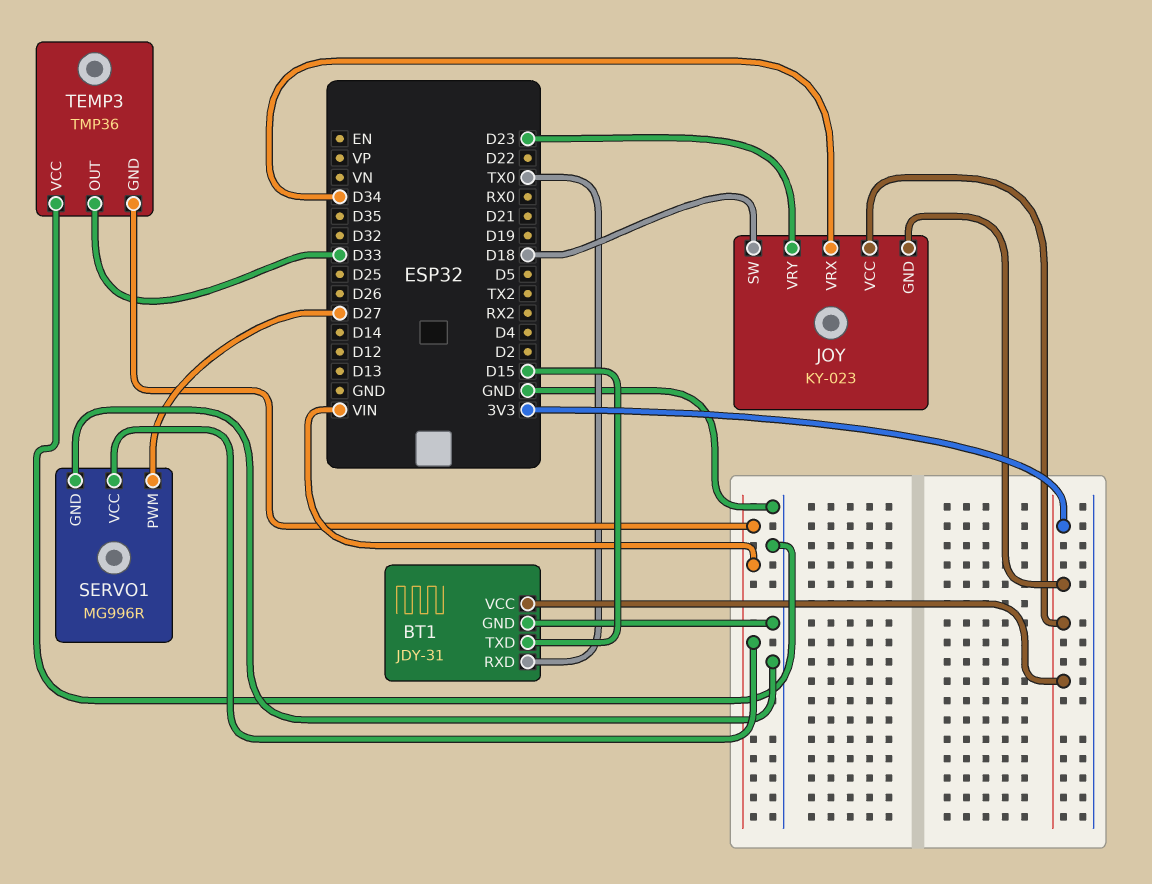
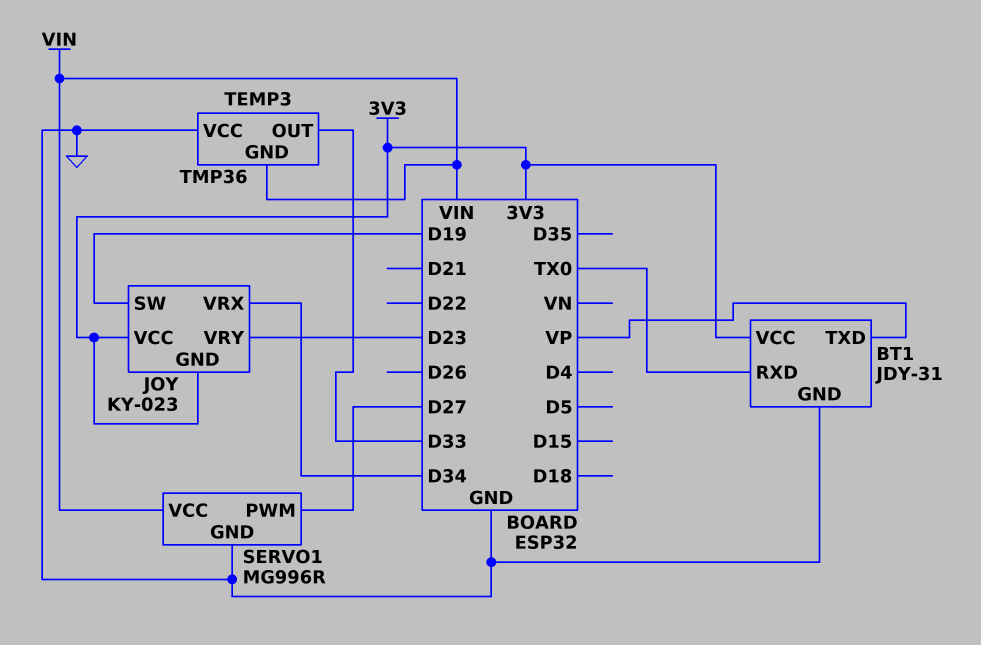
BT1 pin TXD: D15 -> VP
JOY pin SW: D18 -> D19

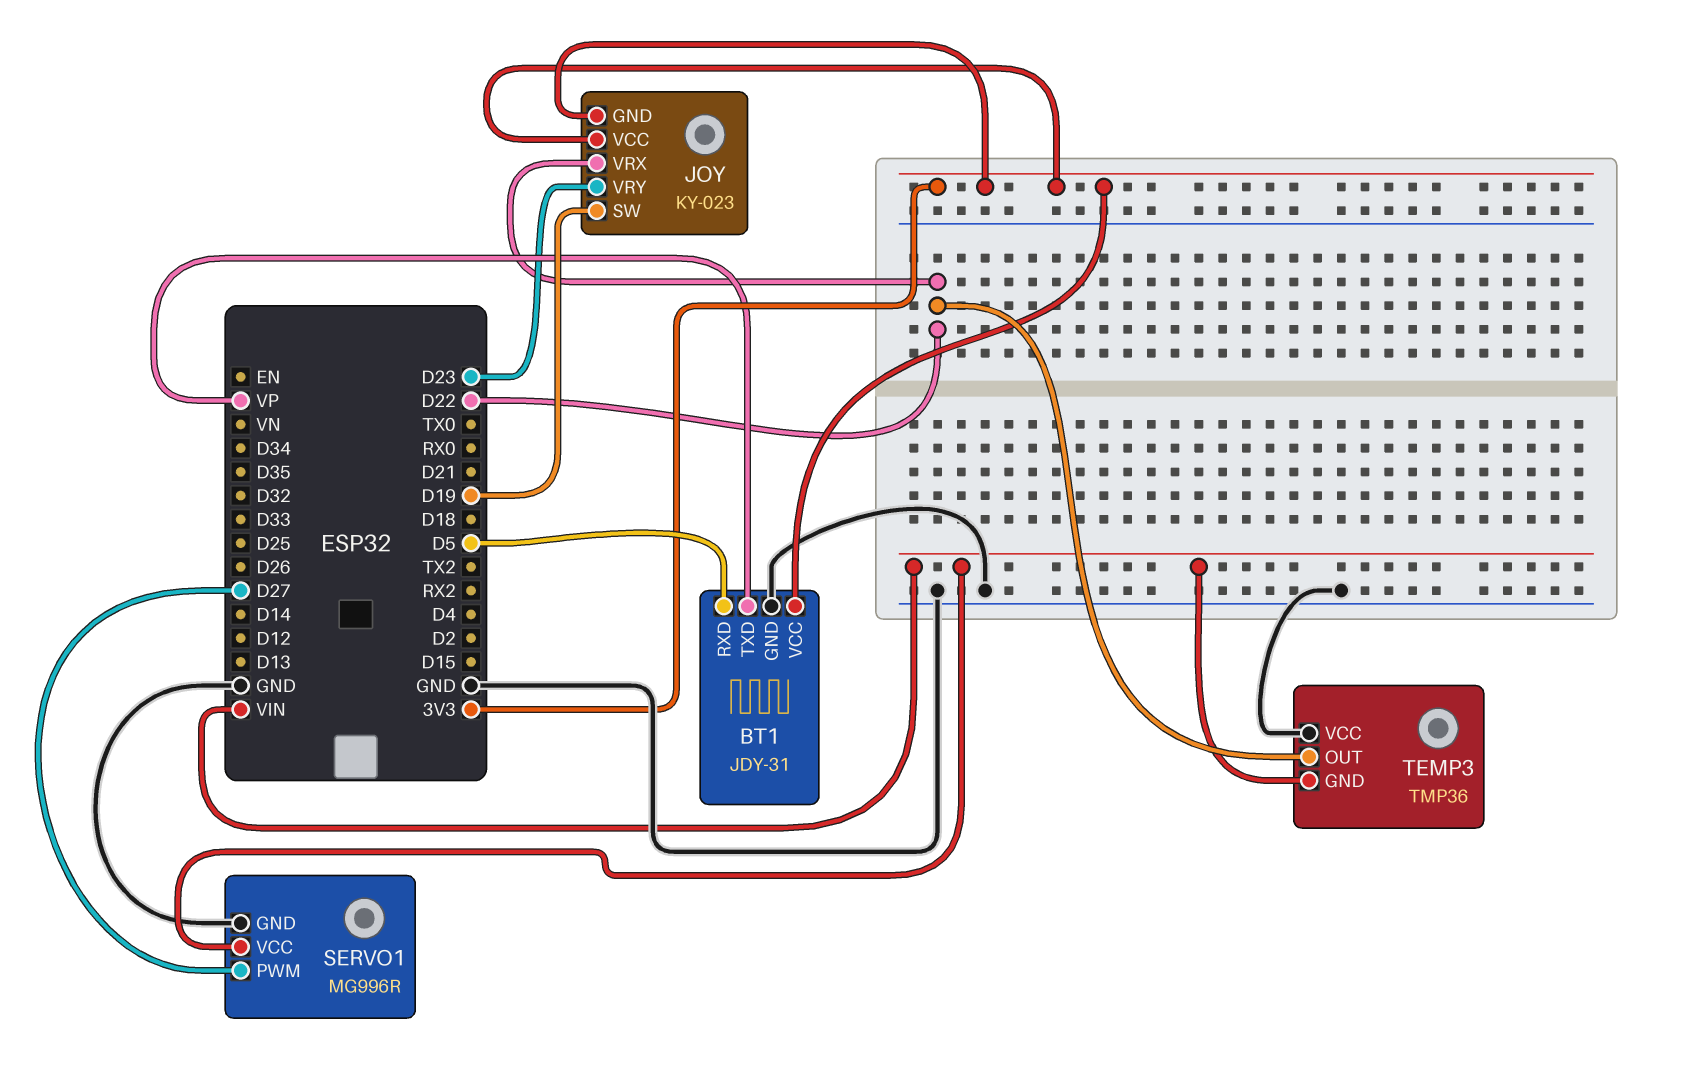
BT1 pin RXD: TX0 -> D5
JOY pin VRX: D34 -> D22
TEMP3 pin OUT: D33 -> D22

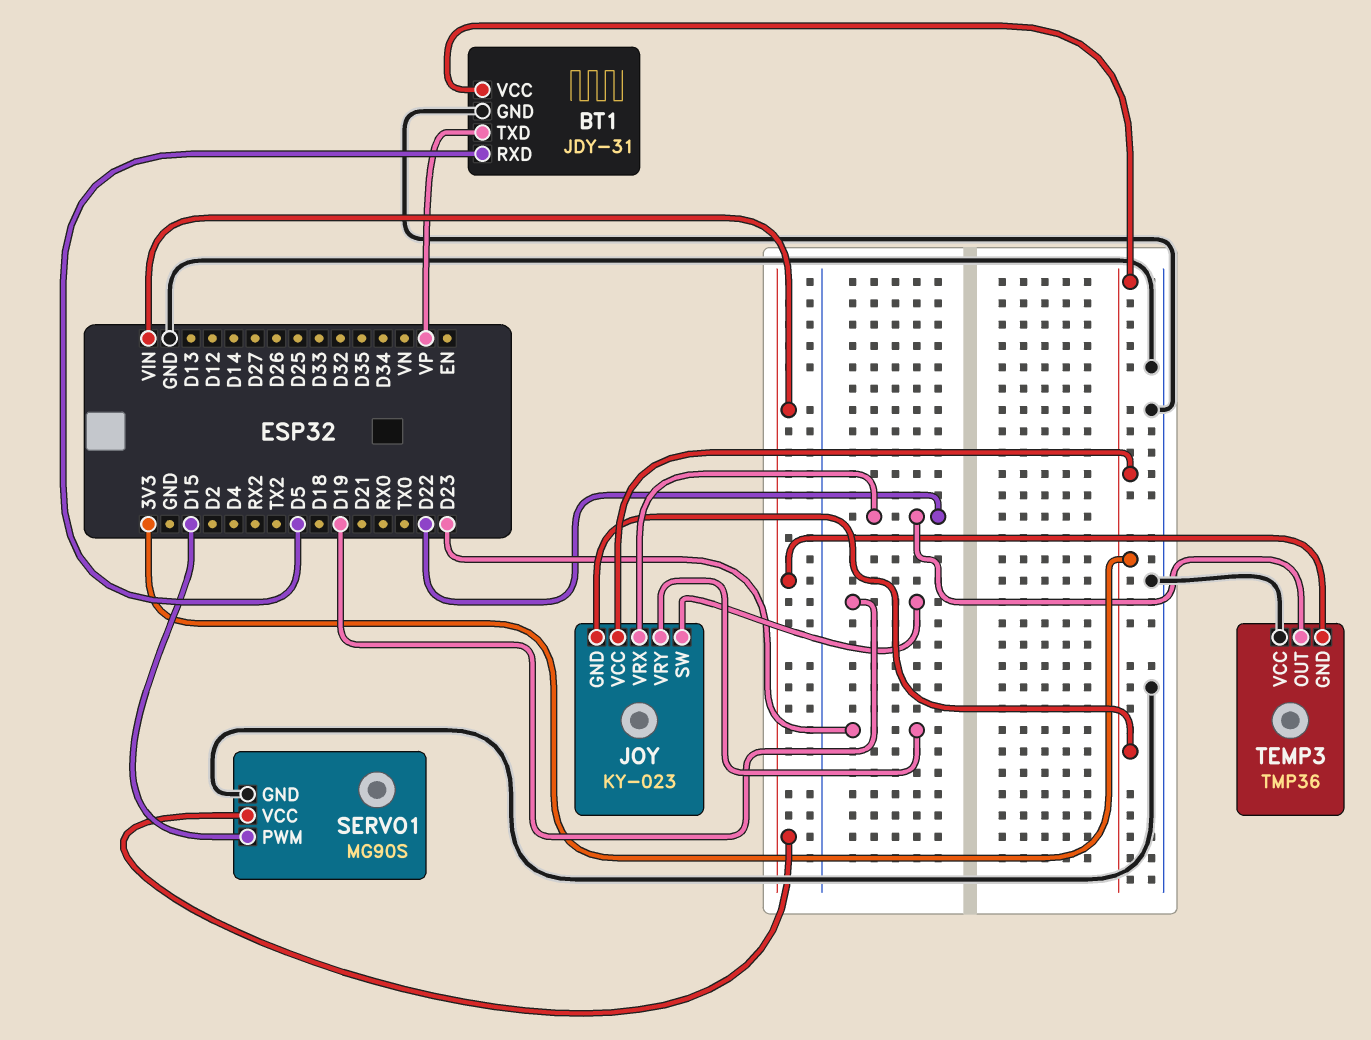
SERVO1: MG996R -> MG90S
SERVO1 pin PWM: D27 -> D15

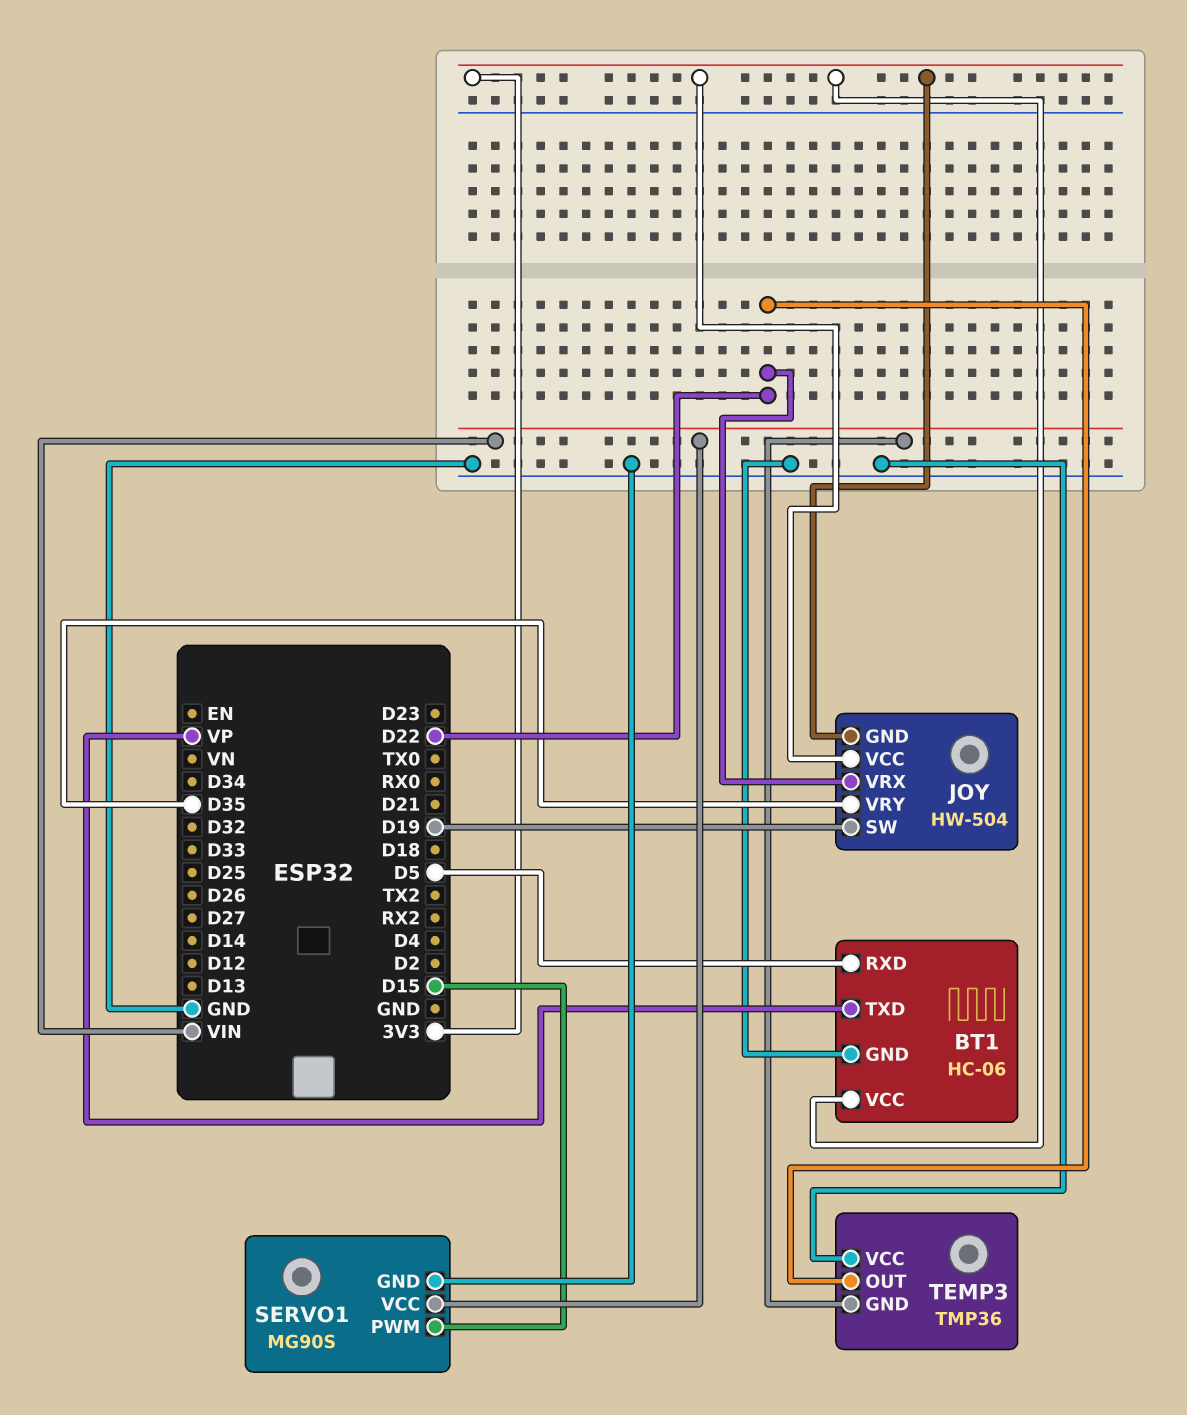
BT1: JDY-31 -> HC-06
JOY: KY-023 -> HW-504
JOY pin VRY: D23 -> D35

